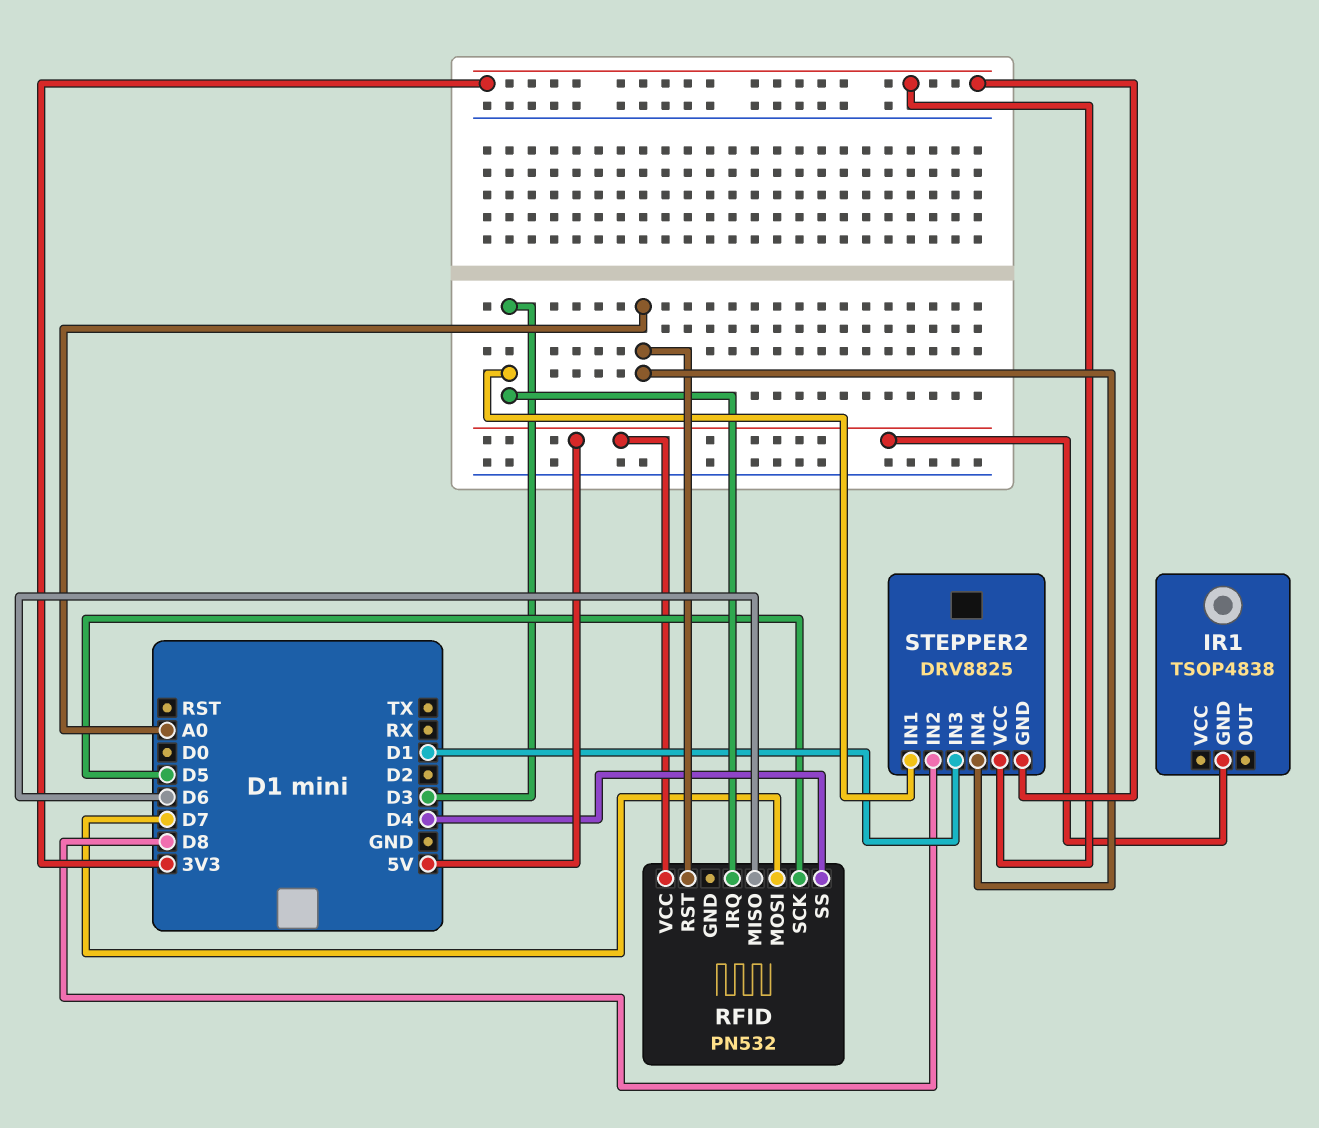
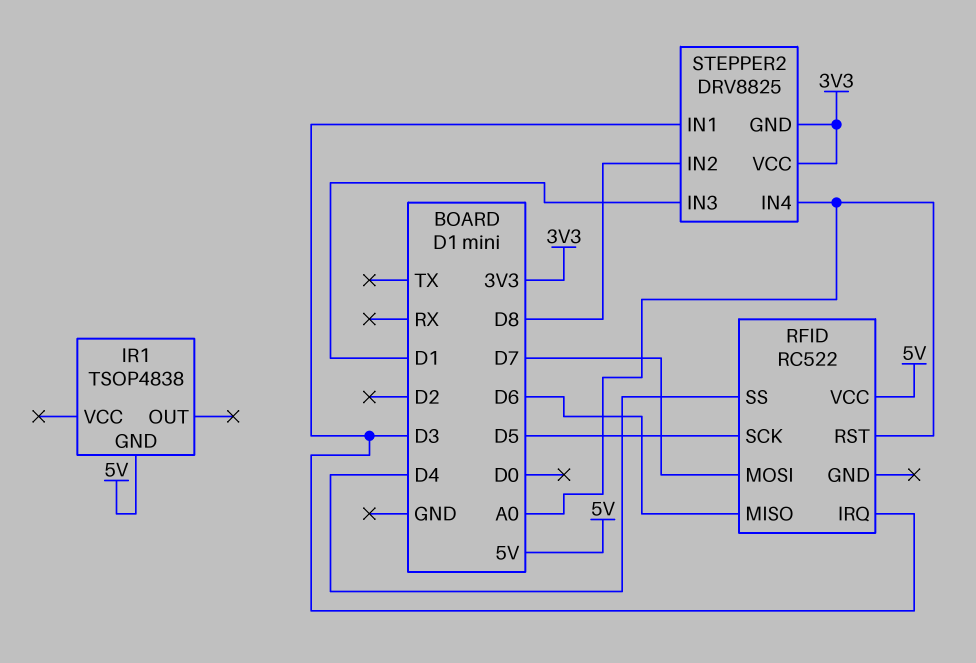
RFID: PN532 -> RC522

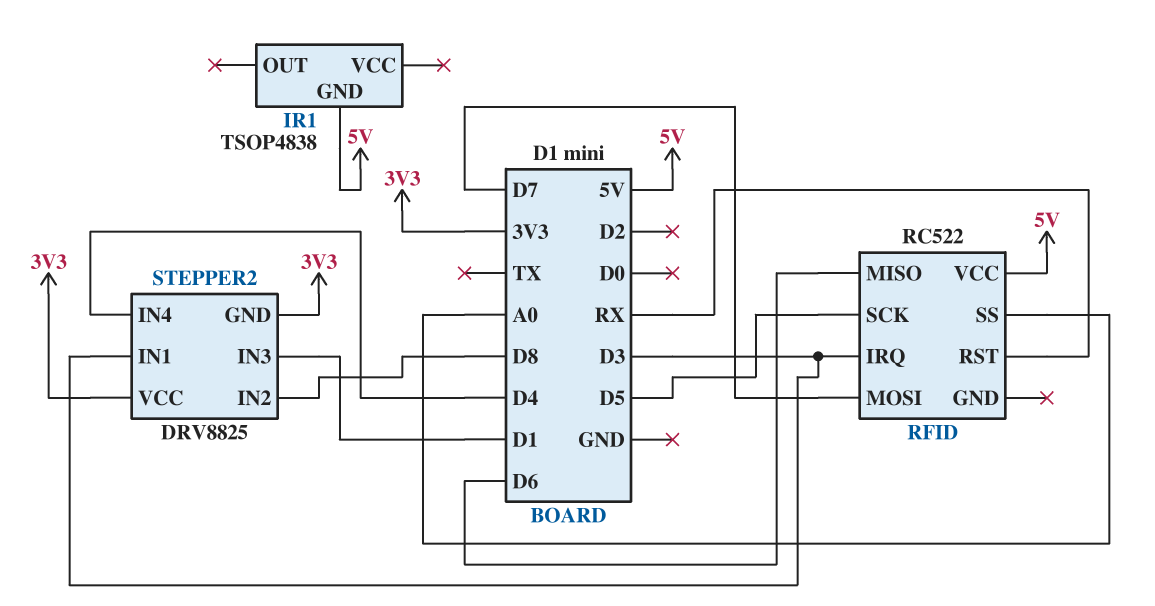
RFID pin RST: A0 -> RX
RFID pin SS: D4 -> A0
STEPPER2 pin IN4: A0 -> D4

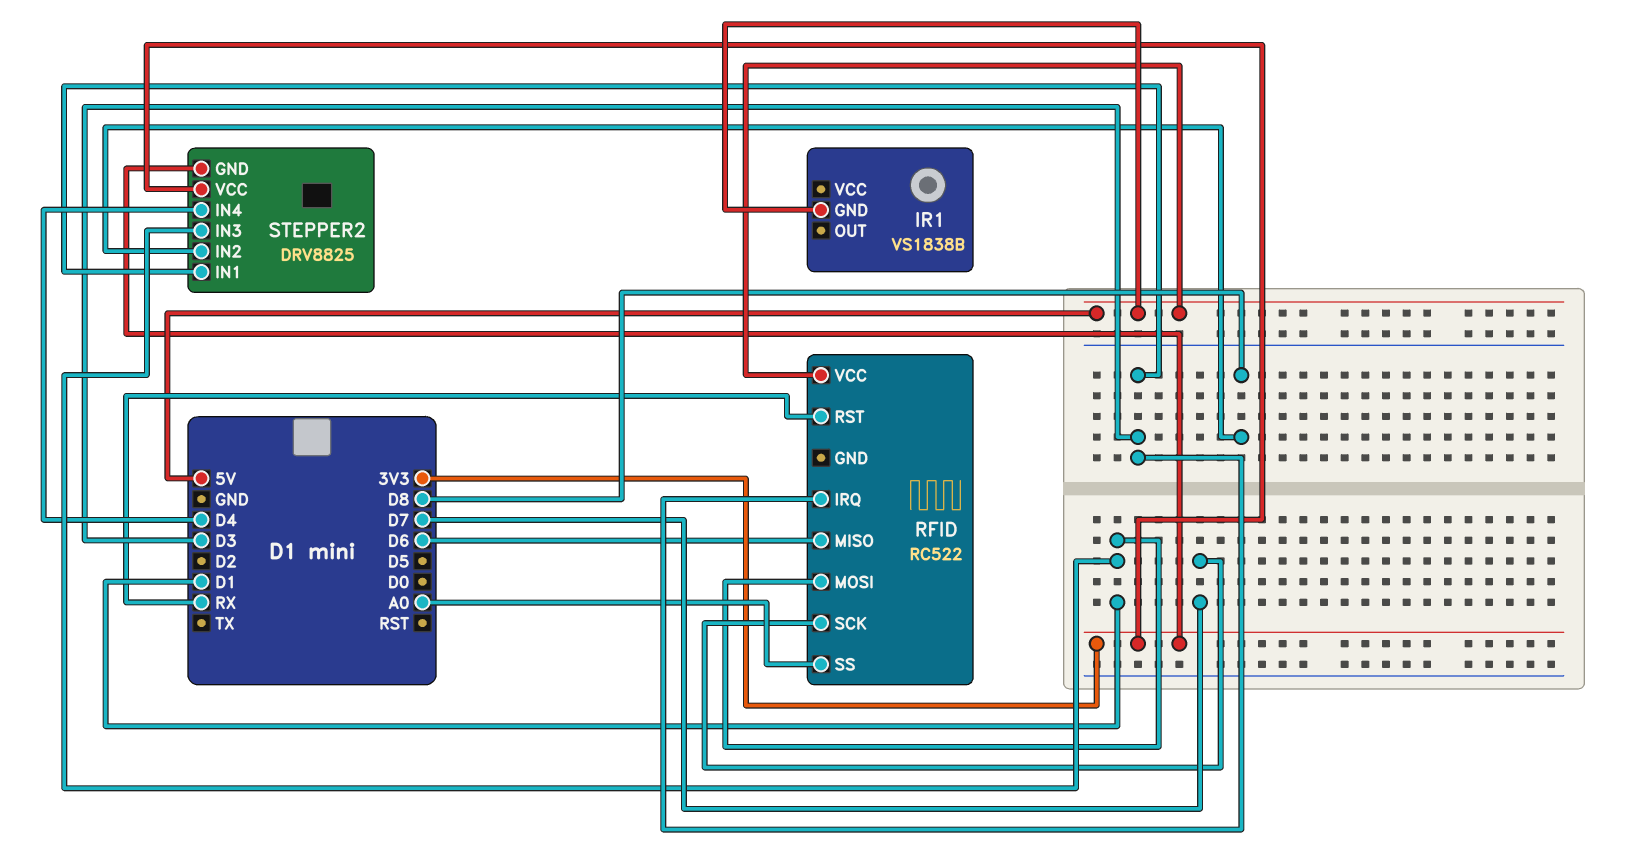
IR1: TSOP4838 -> VS1838B
RFID pin MOSI: D7 -> D1
RFID pin SCK: D5 -> D7

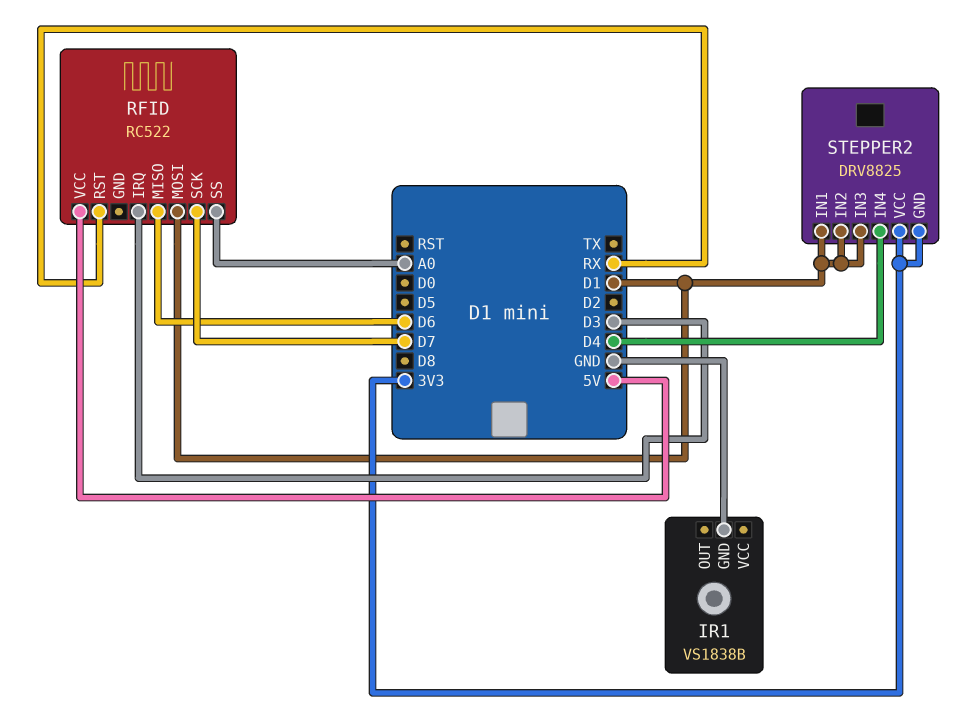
IR1 pin GND: 5V -> GND
STEPPER2 pin IN1: D3 -> D1
STEPPER2 pin IN2: D8 -> D1

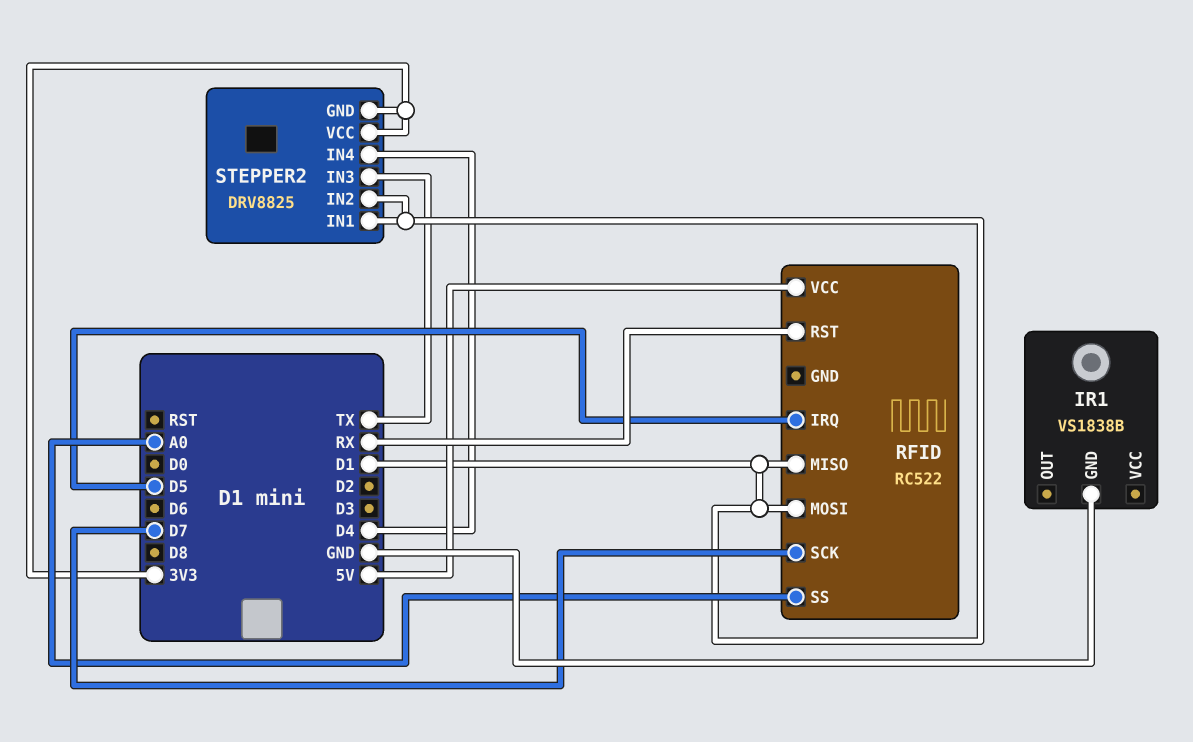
RFID pin IRQ: D3 -> D5
RFID pin MISO: D6 -> D1
STEPPER2 pin IN3: D1 -> TX

